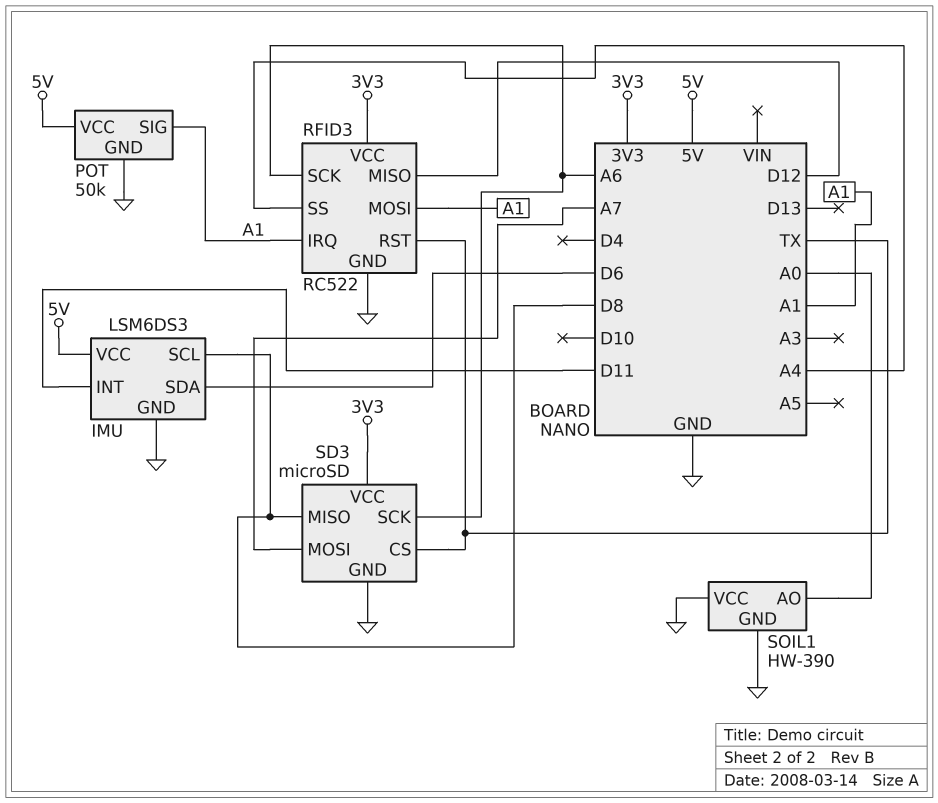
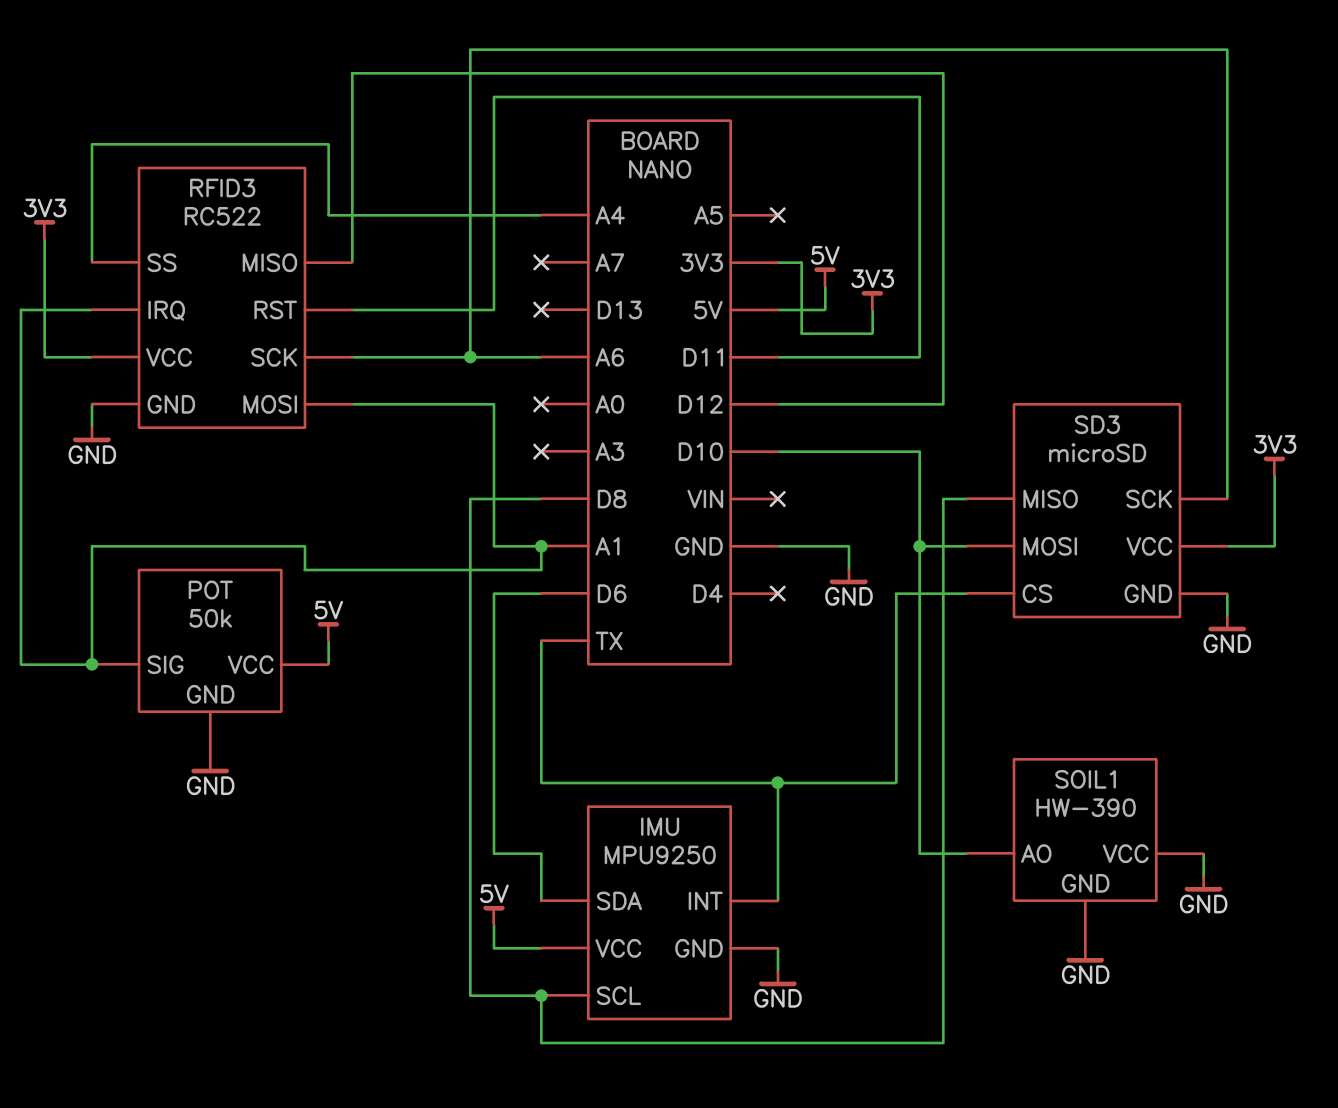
IMU: LSM6DS3 -> MPU9250
IMU pin INT: D11 -> TX
RFID3 pin RST: TX -> D11
SD3 pin MOSI: A7 -> D10
SOIL1 pin AO: A0 -> D10

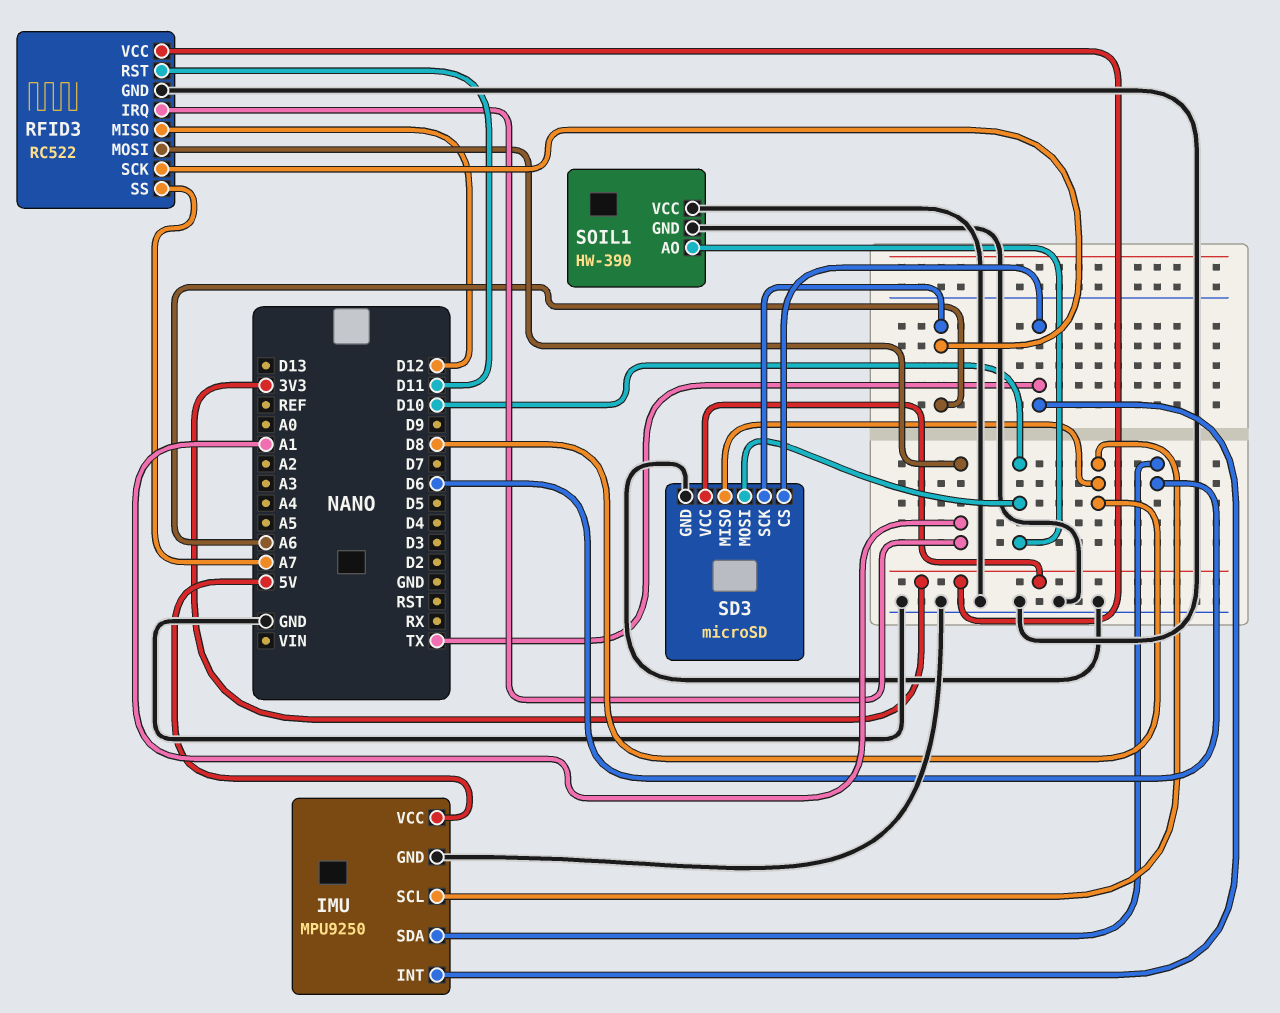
POT: 50k -> none
POT pin GND: GND -> none
POT pin SIG: A1 -> none
POT pin VCC: 5V -> none
RFID3 pin SS: A4 -> A7

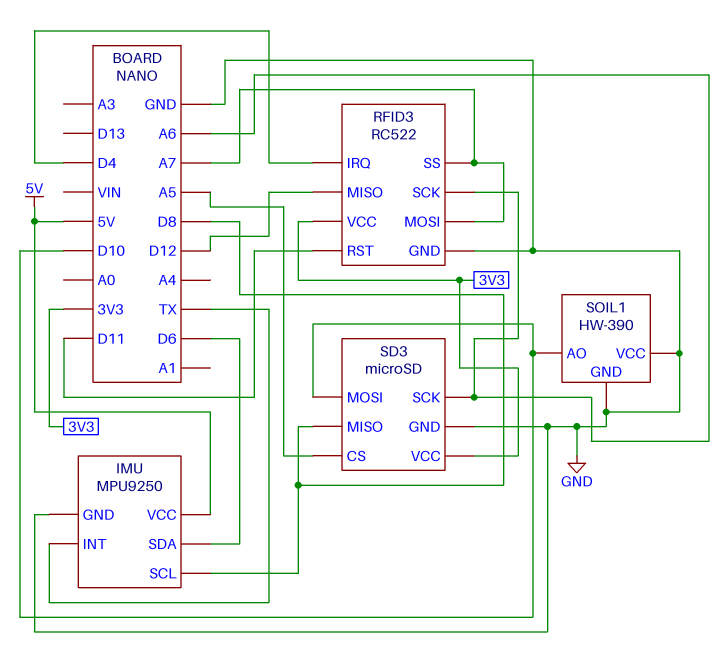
RFID3 pin IRQ: A1 -> D4
RFID3 pin MOSI: A1 -> A7
SD3 pin CS: TX -> A5

